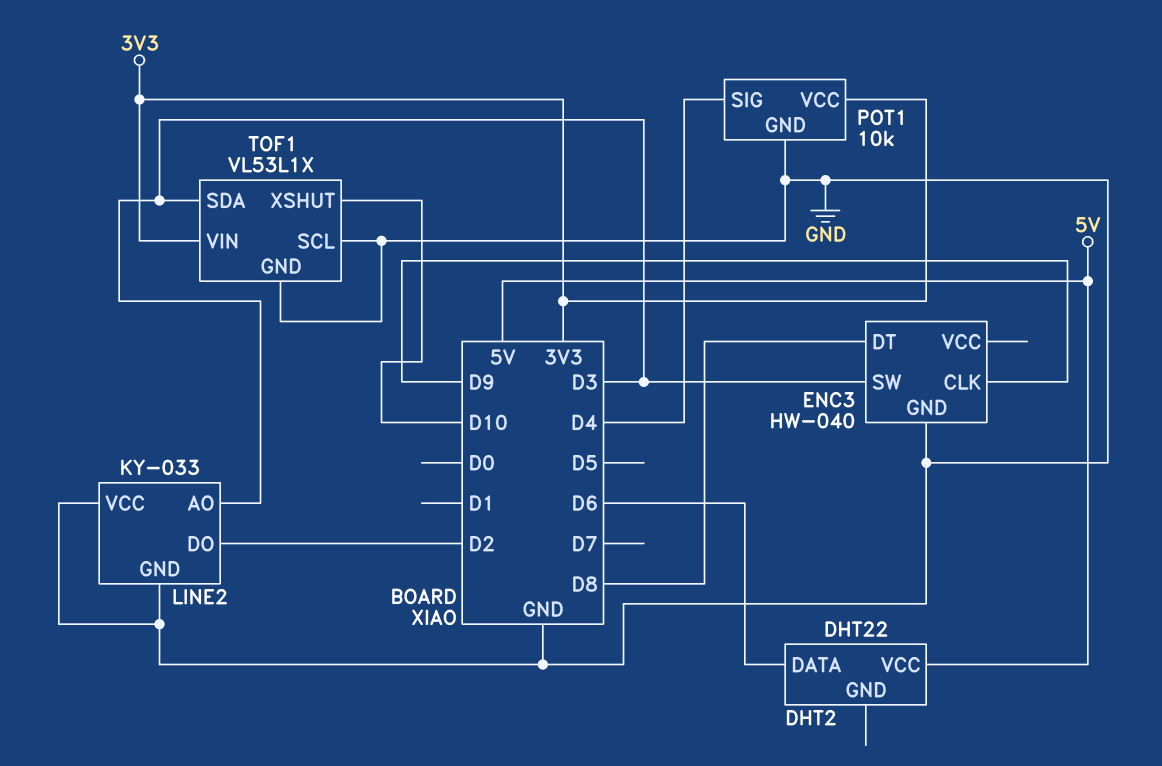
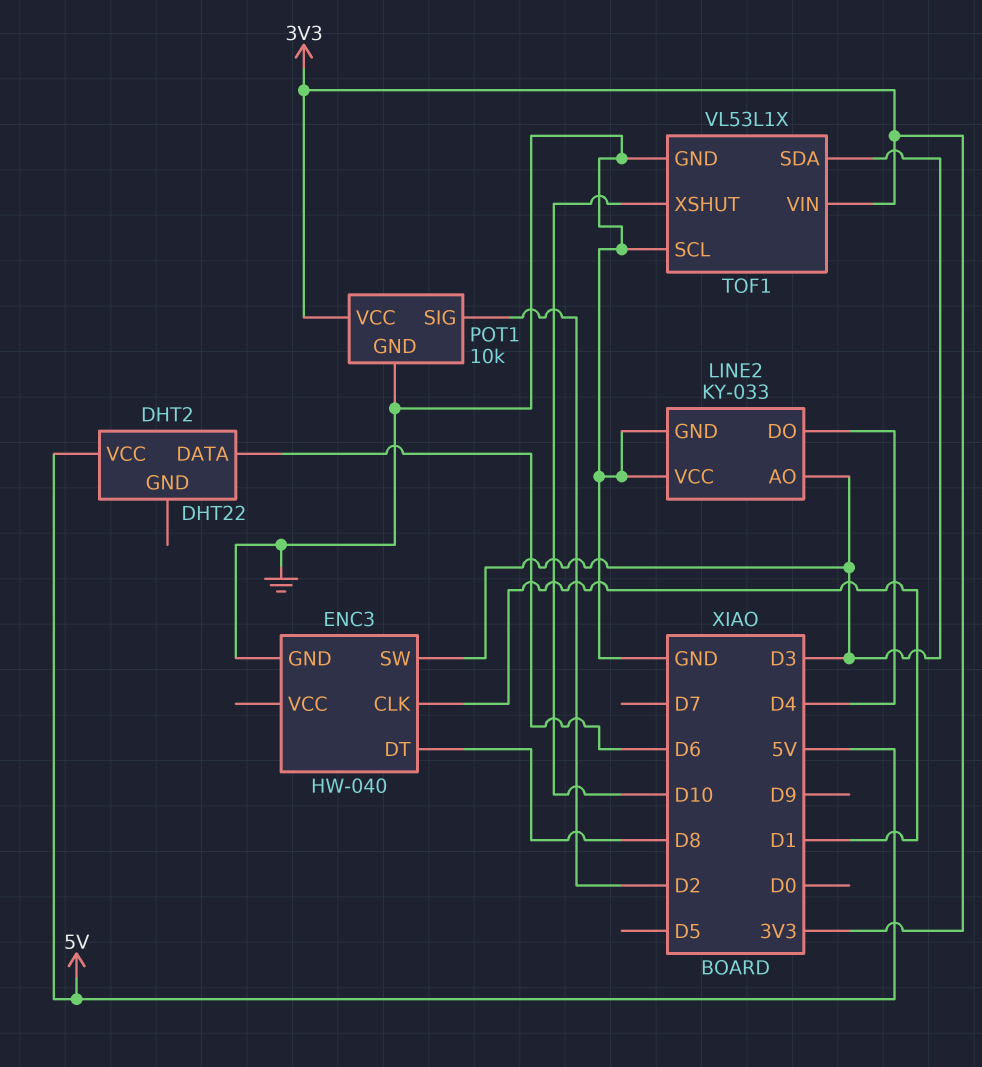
ENC3 pin CLK: D9 -> D1
LINE2 pin DO: D2 -> D4
POT1 pin SIG: D4 -> D2

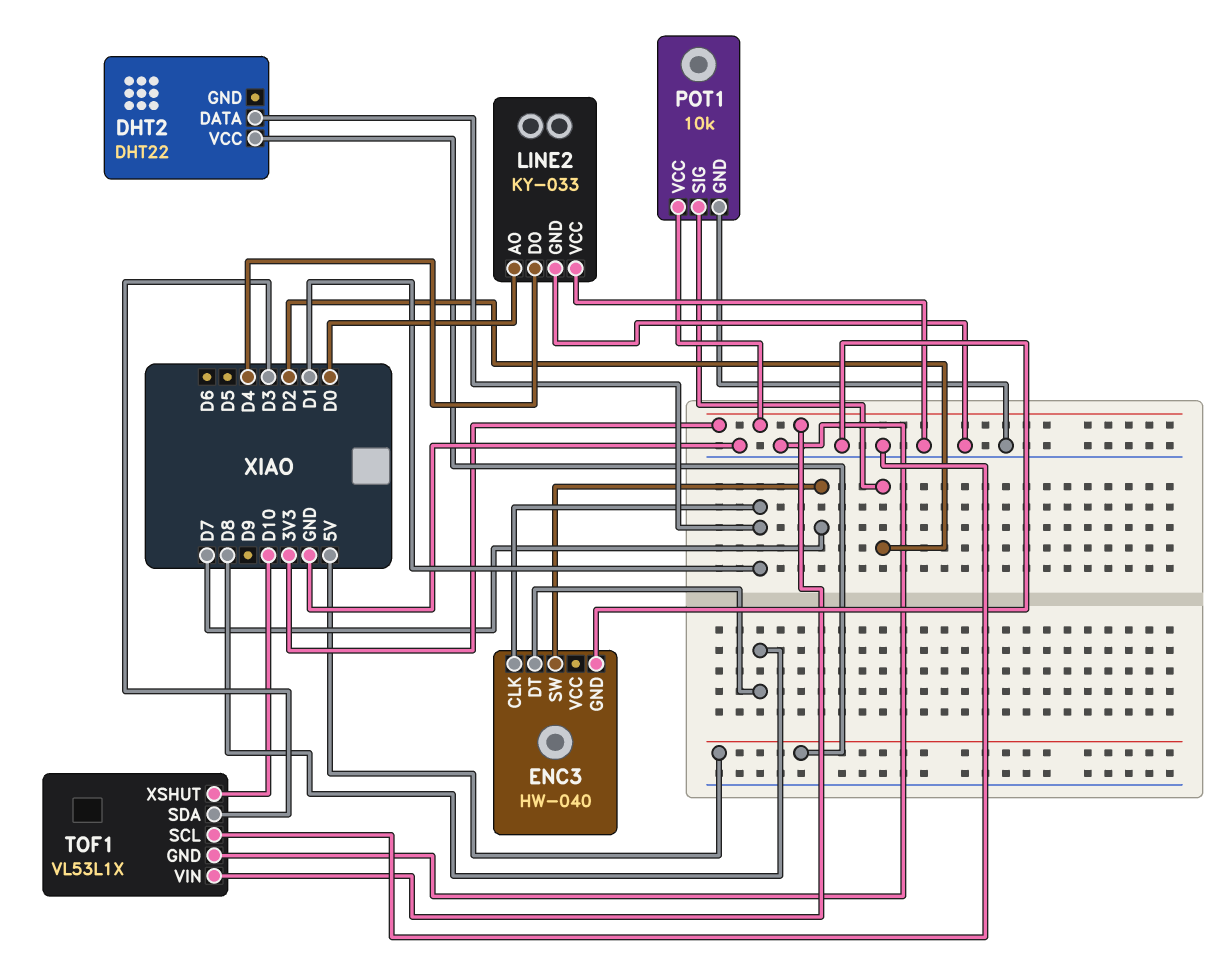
DHT2 pin DATA: D6 -> D1
ENC3 pin SW: D3 -> D7
LINE2 pin AO: D3 -> D0

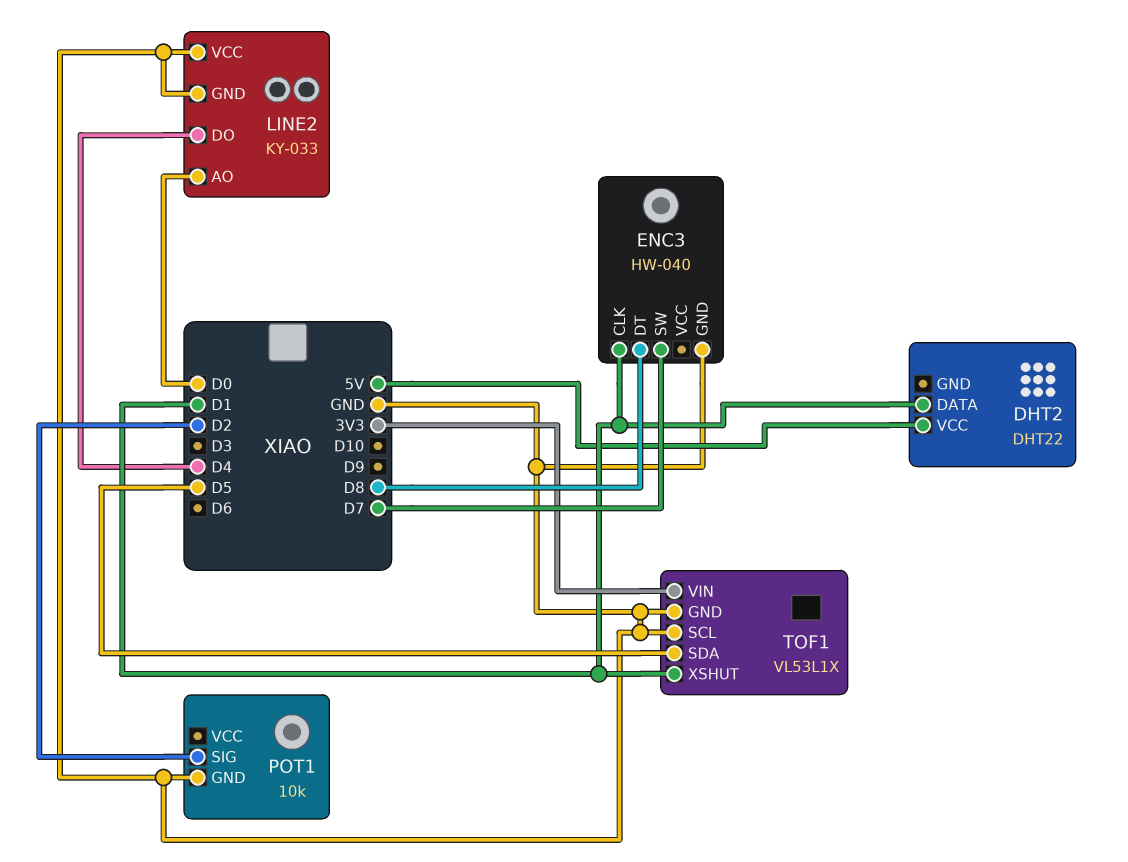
POT1 pin VCC: 3V3 -> none
TOF1 pin SDA: D3 -> D5
TOF1 pin XSHUT: D10 -> D1

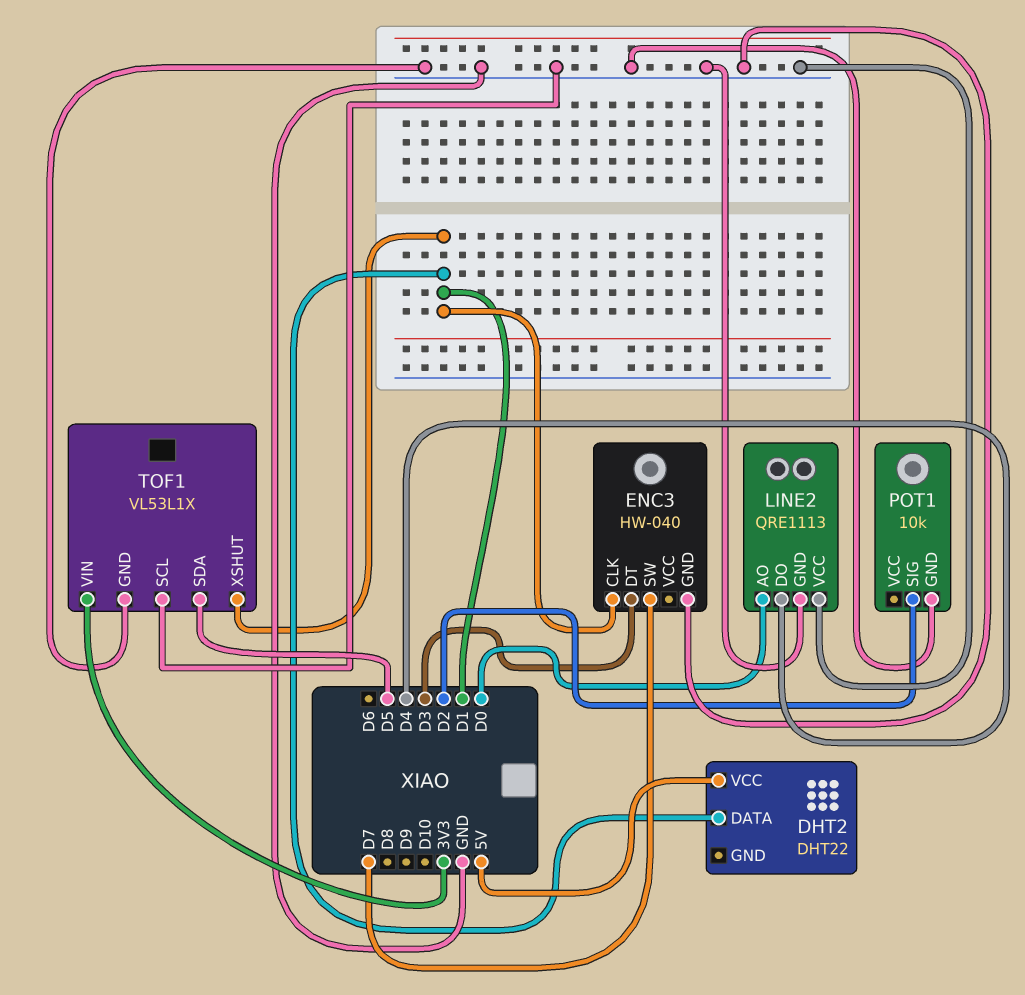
ENC3 pin DT: D8 -> D3
LINE2: KY-033 -> QRE1113

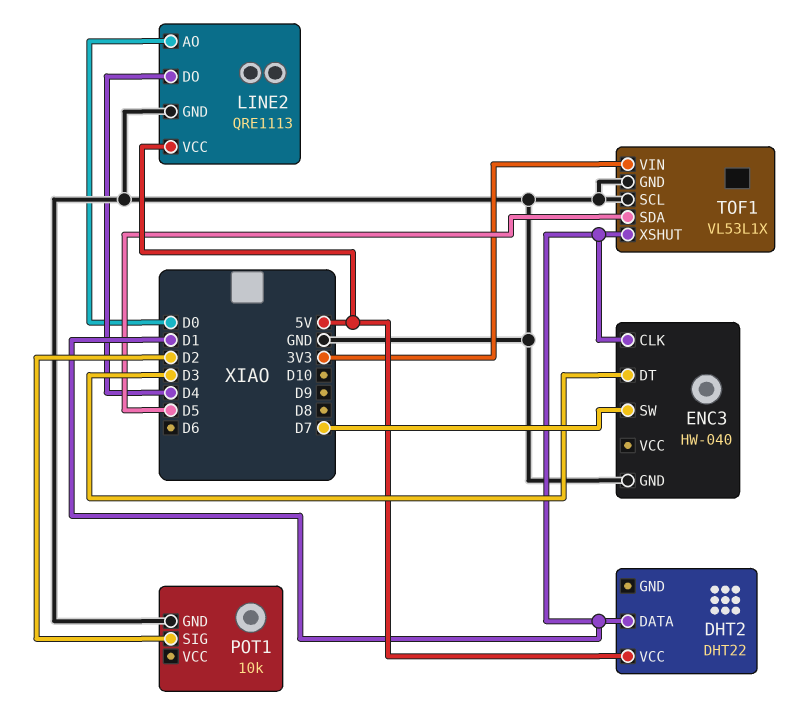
LINE2 pin VCC: GND -> 5V

